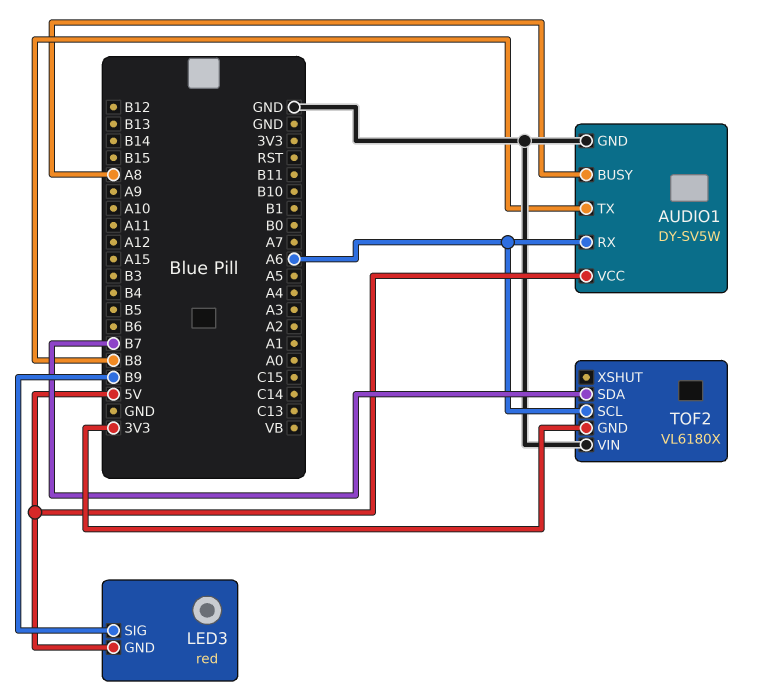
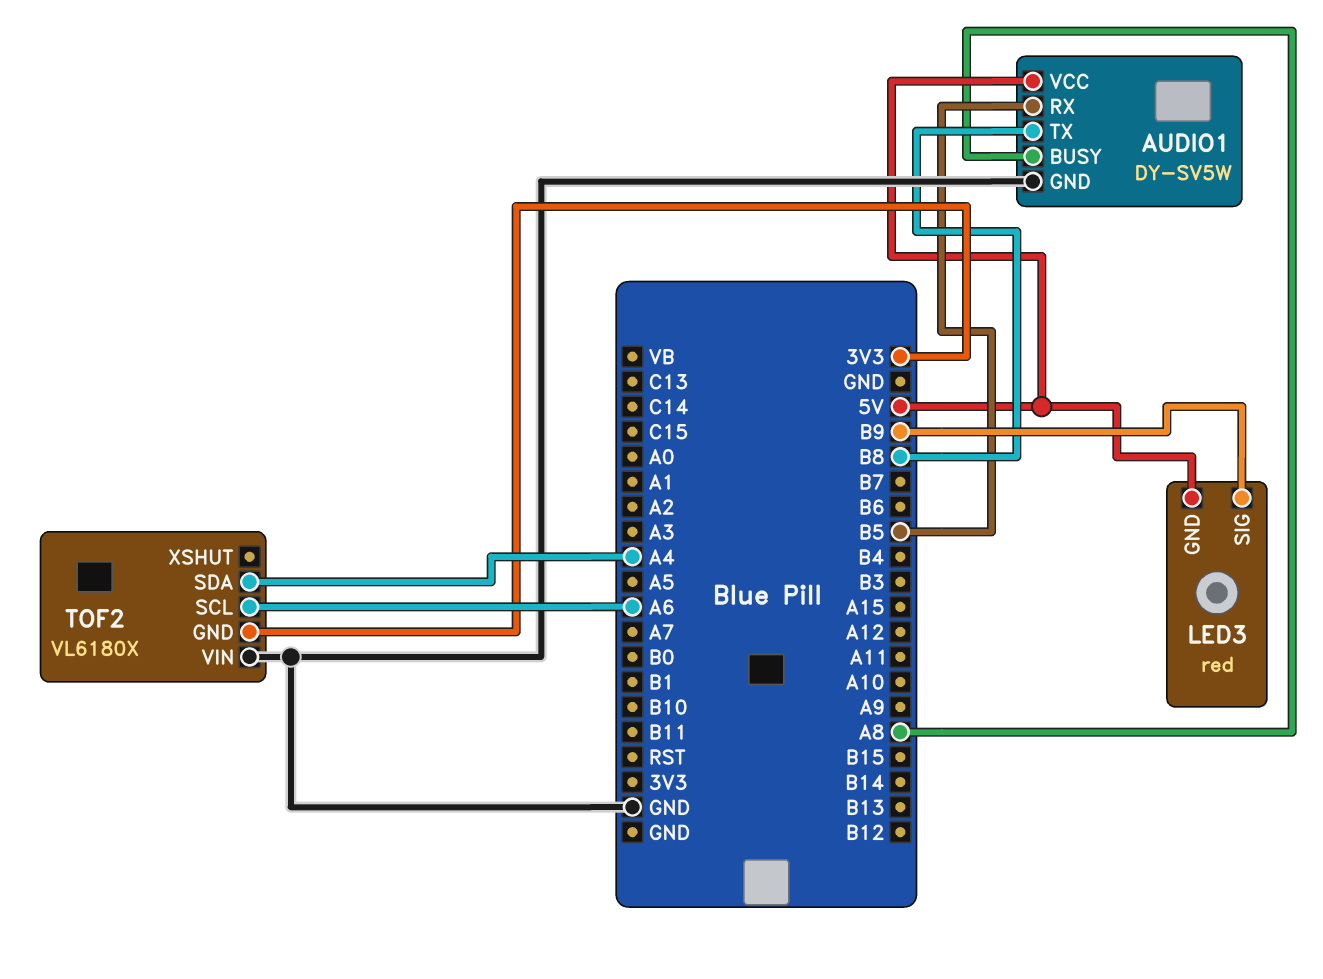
AUDIO1 pin RX: A6 -> B5
TOF2 pin SDA: B7 -> A4

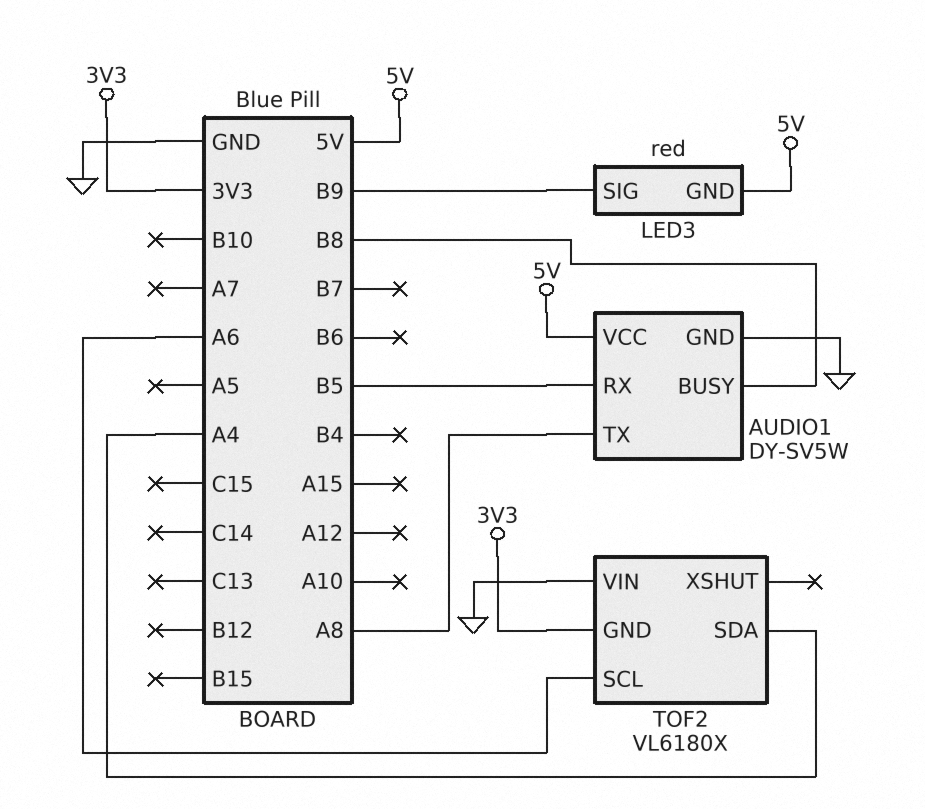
AUDIO1 pin BUSY: A8 -> B8
AUDIO1 pin TX: B8 -> A8

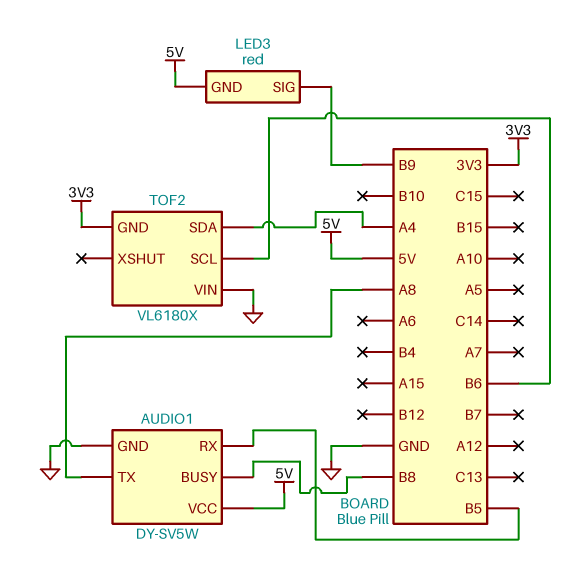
TOF2 pin SCL: A6 -> B6

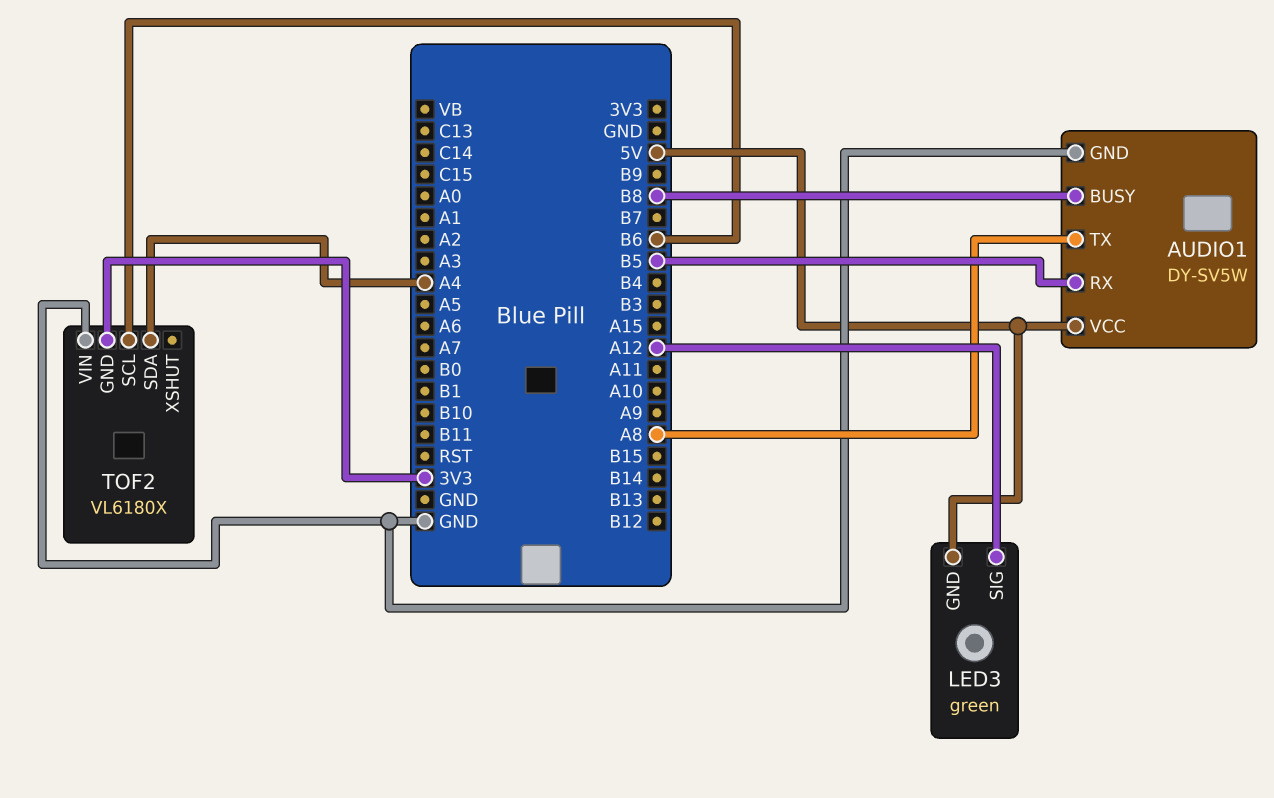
LED3: red -> green
LED3 pin SIG: B9 -> A12

